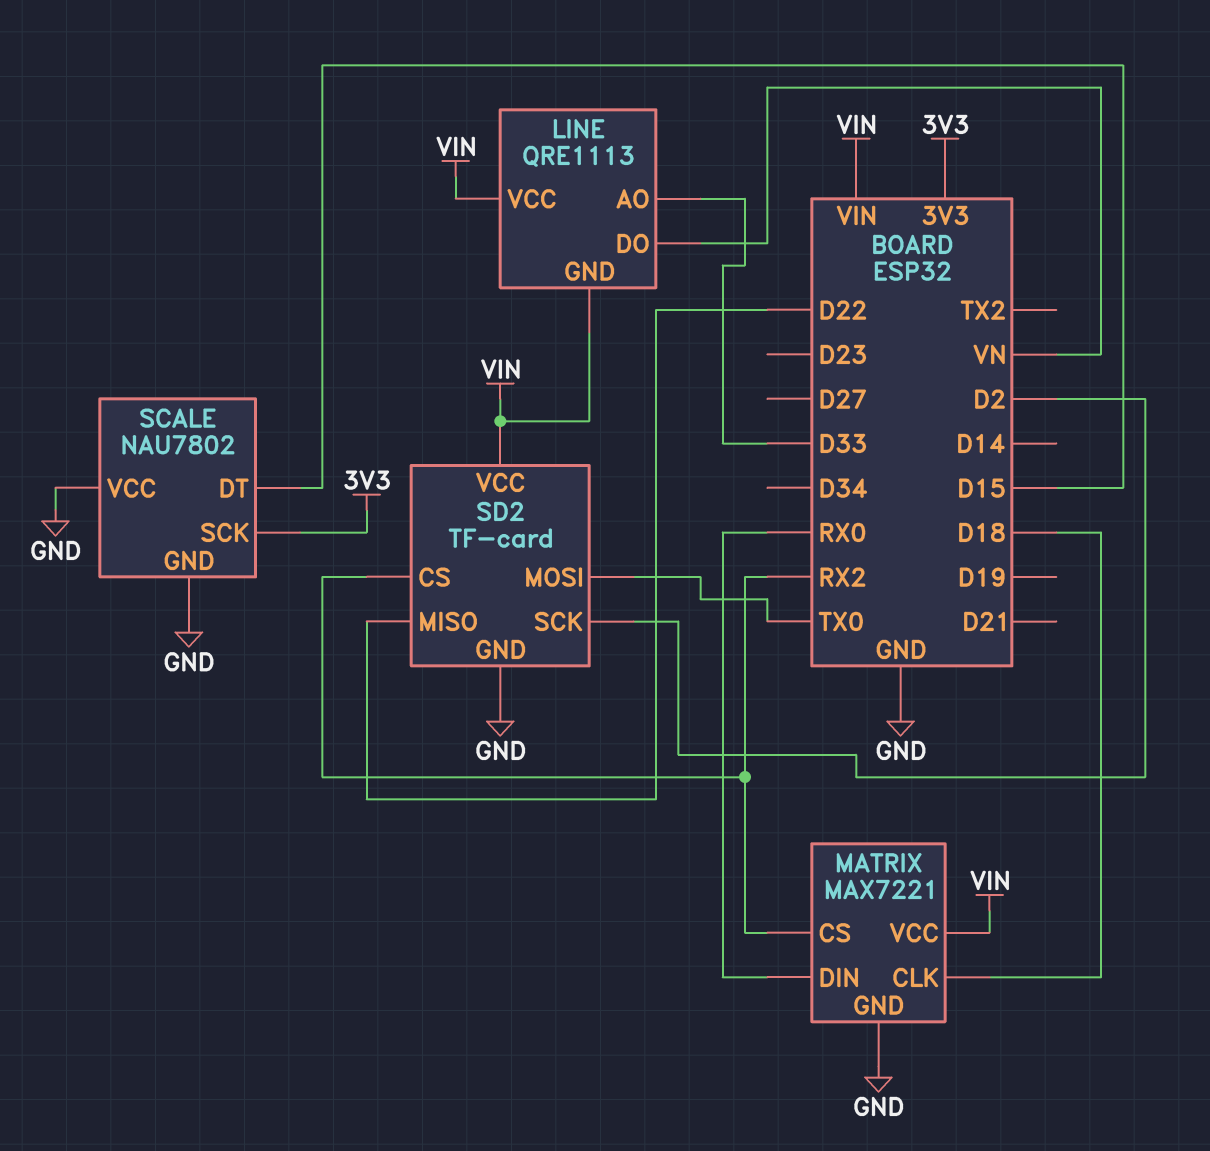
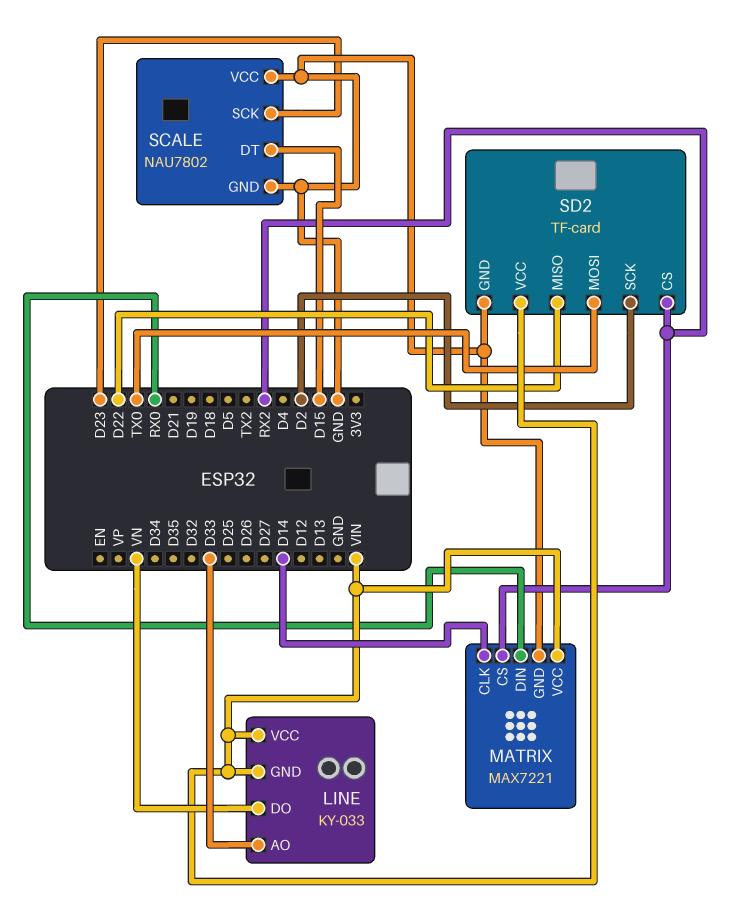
LINE: QRE1113 -> KY-033
MATRIX pin CLK: D18 -> D14
SCALE pin SCK: 3V3 -> D23

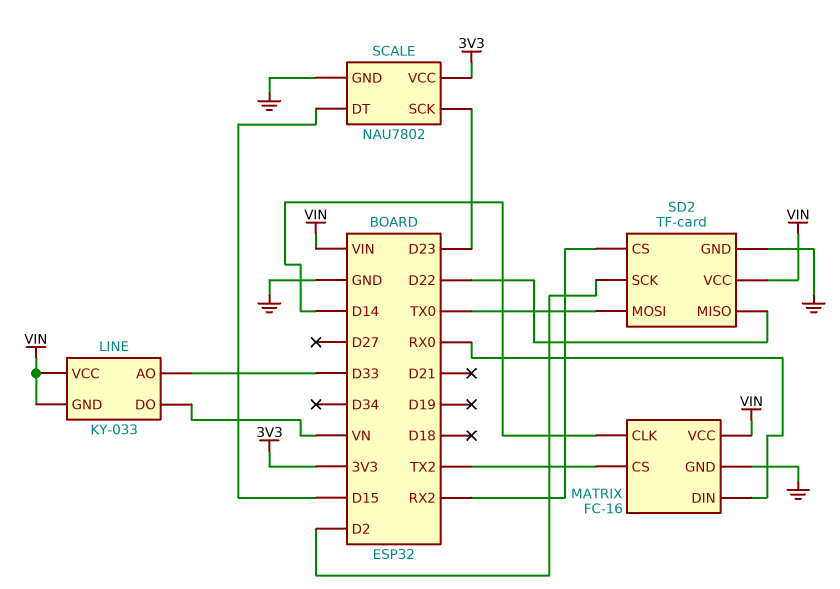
MATRIX: MAX7221 -> FC-16
MATRIX pin CS: RX2 -> TX2
SCALE pin VCC: GND -> 3V3

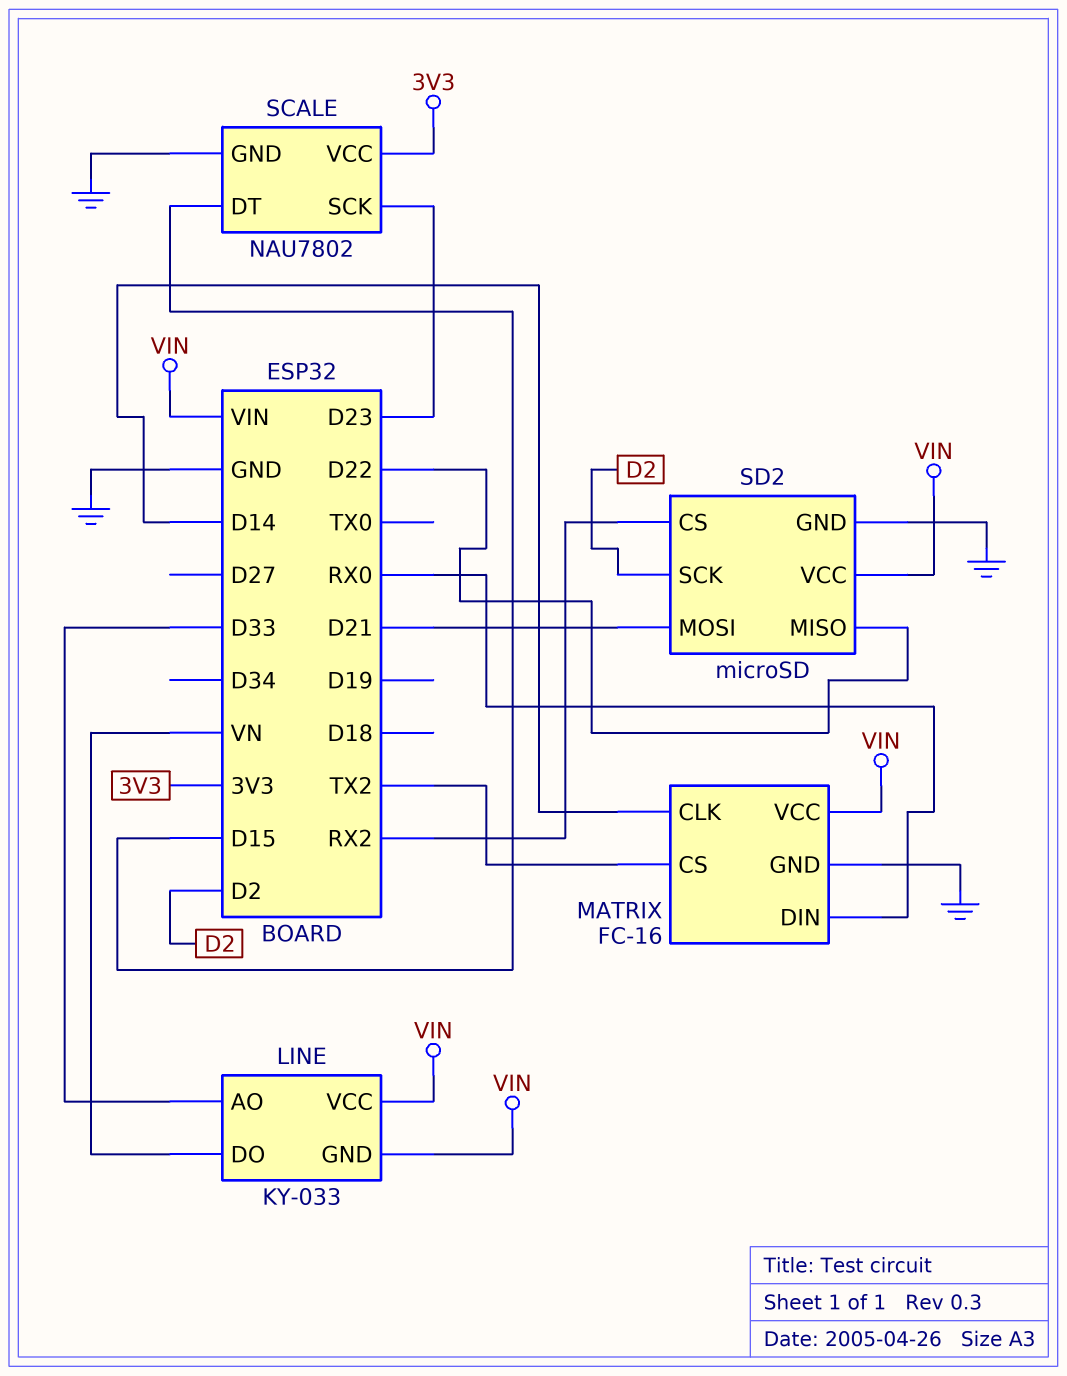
SD2: TF-card -> microSD
SD2 pin MOSI: TX0 -> D21

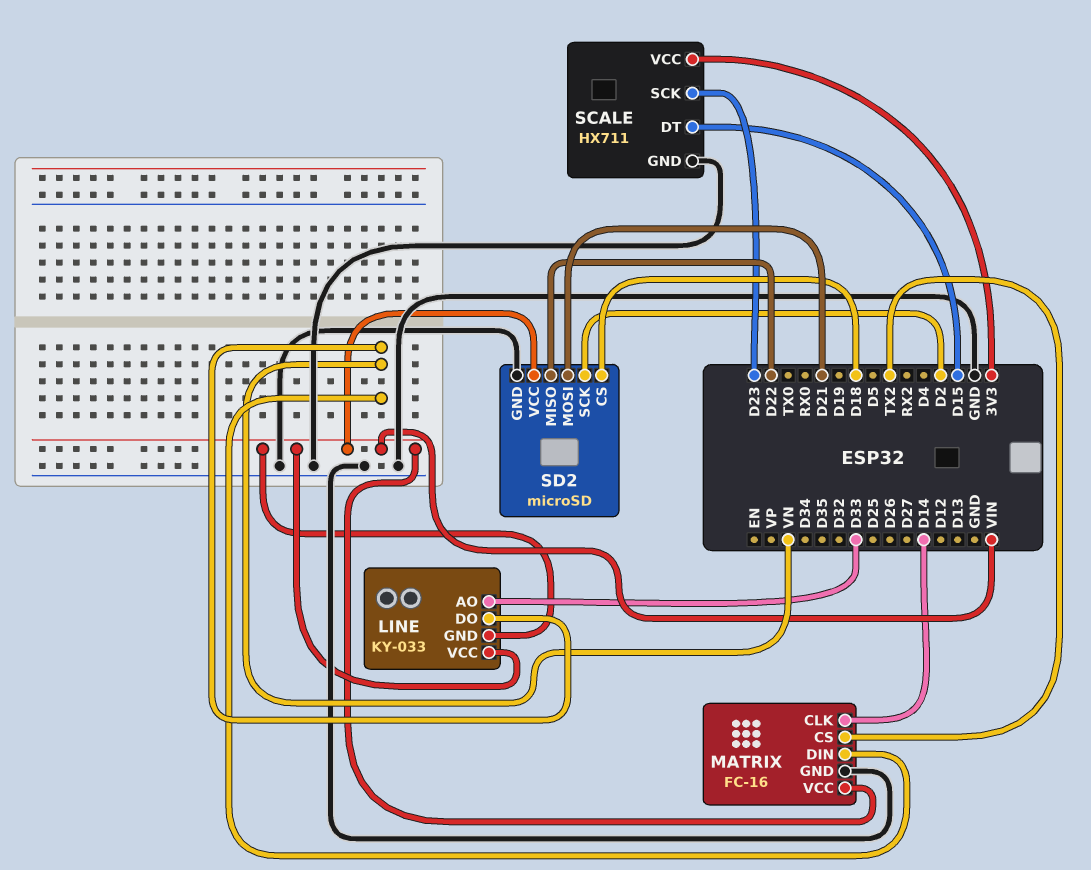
MATRIX pin DIN: RX0 -> VN
SCALE: NAU7802 -> HX711
SD2 pin CS: RX2 -> D18

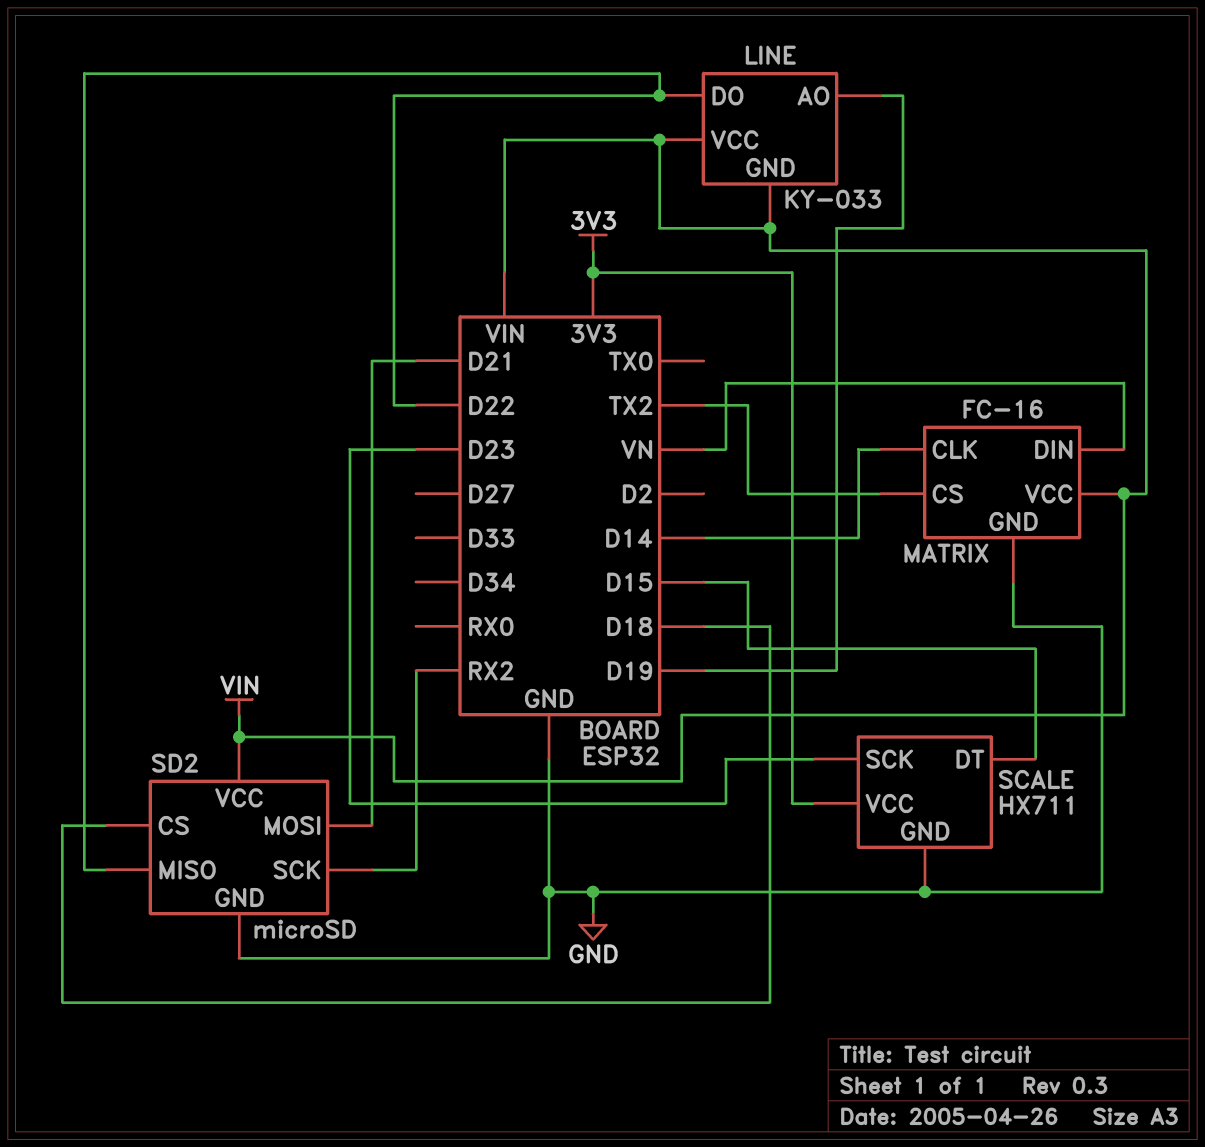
LINE pin AO: D33 -> D19
LINE pin DO: VN -> D22
SD2 pin SCK: D2 -> RX2

